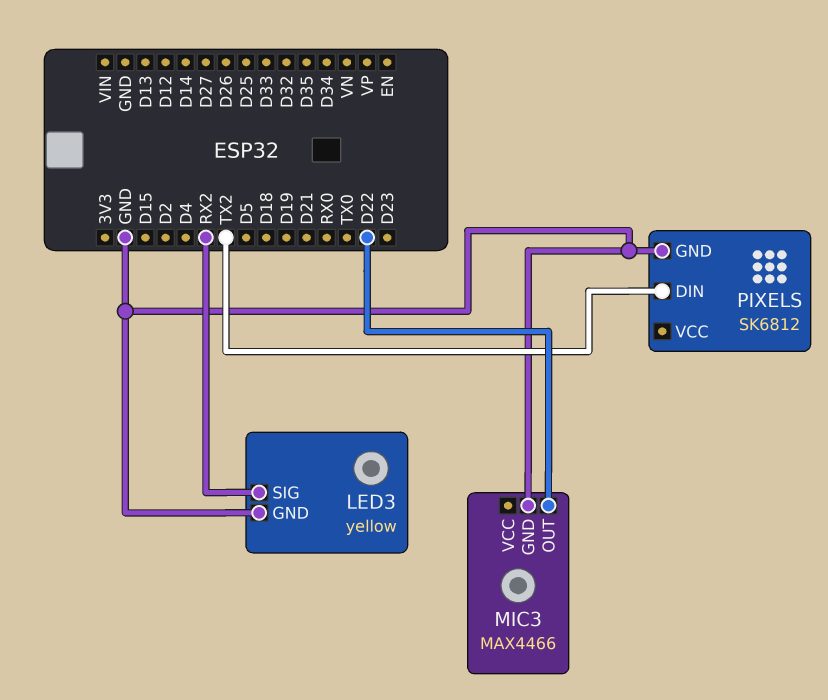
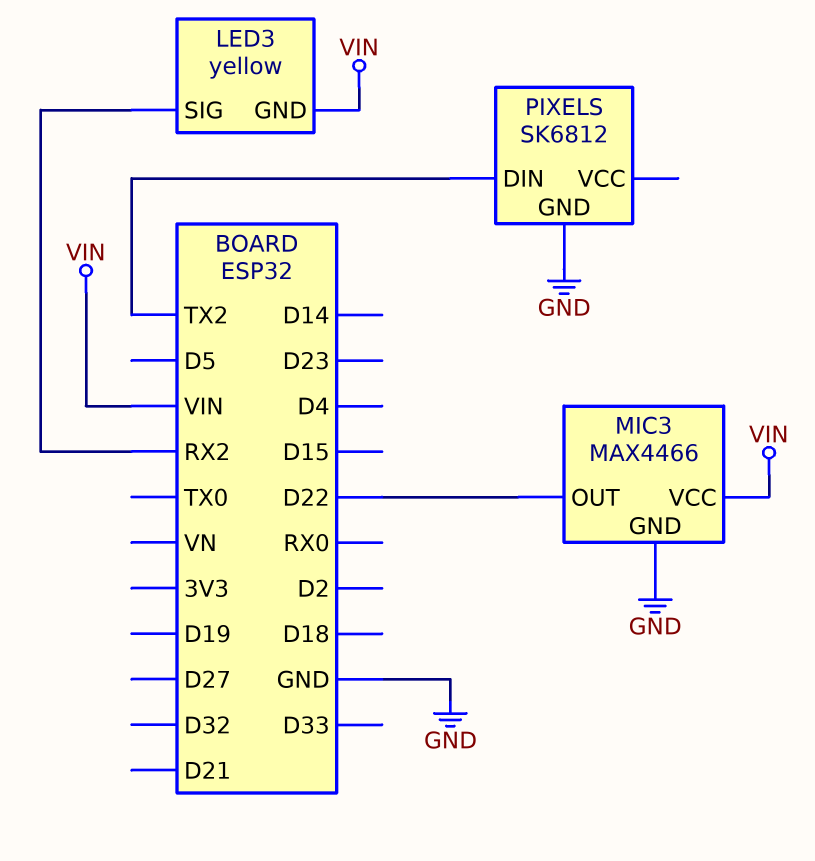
LED3 pin GND: GND -> VIN
MIC3 pin VCC: none -> VIN

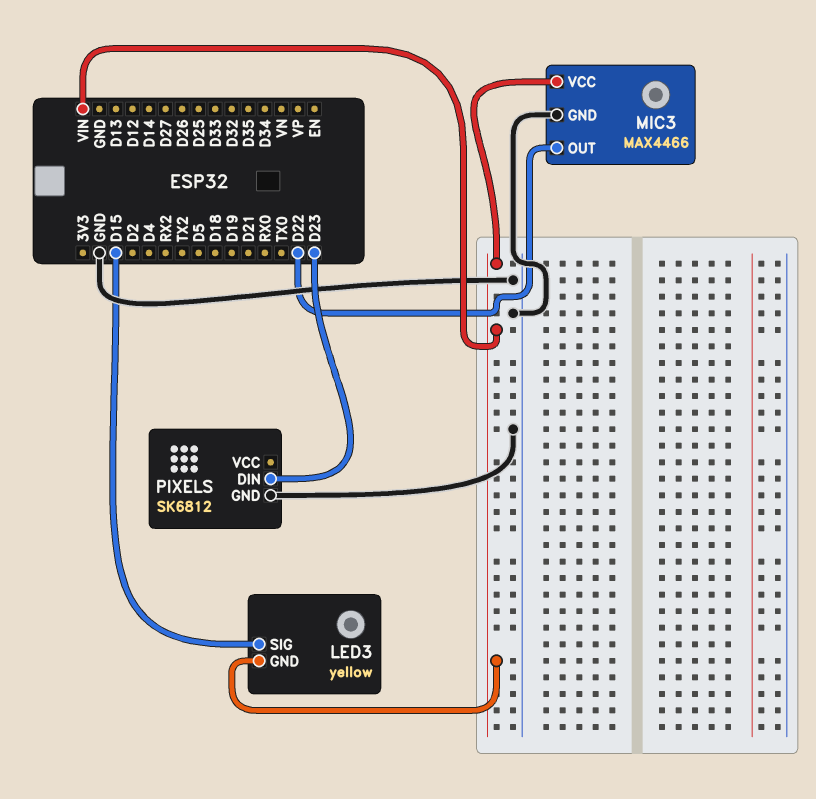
LED3 pin SIG: RX2 -> D15
PIXELS pin DIN: TX2 -> D23

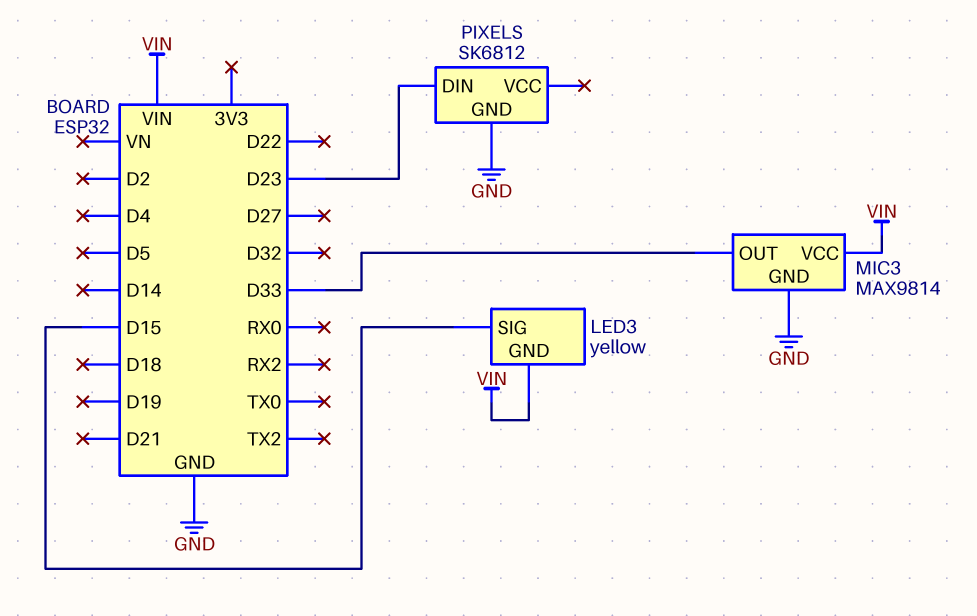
MIC3: MAX4466 -> MAX9814
MIC3 pin OUT: D22 -> D33

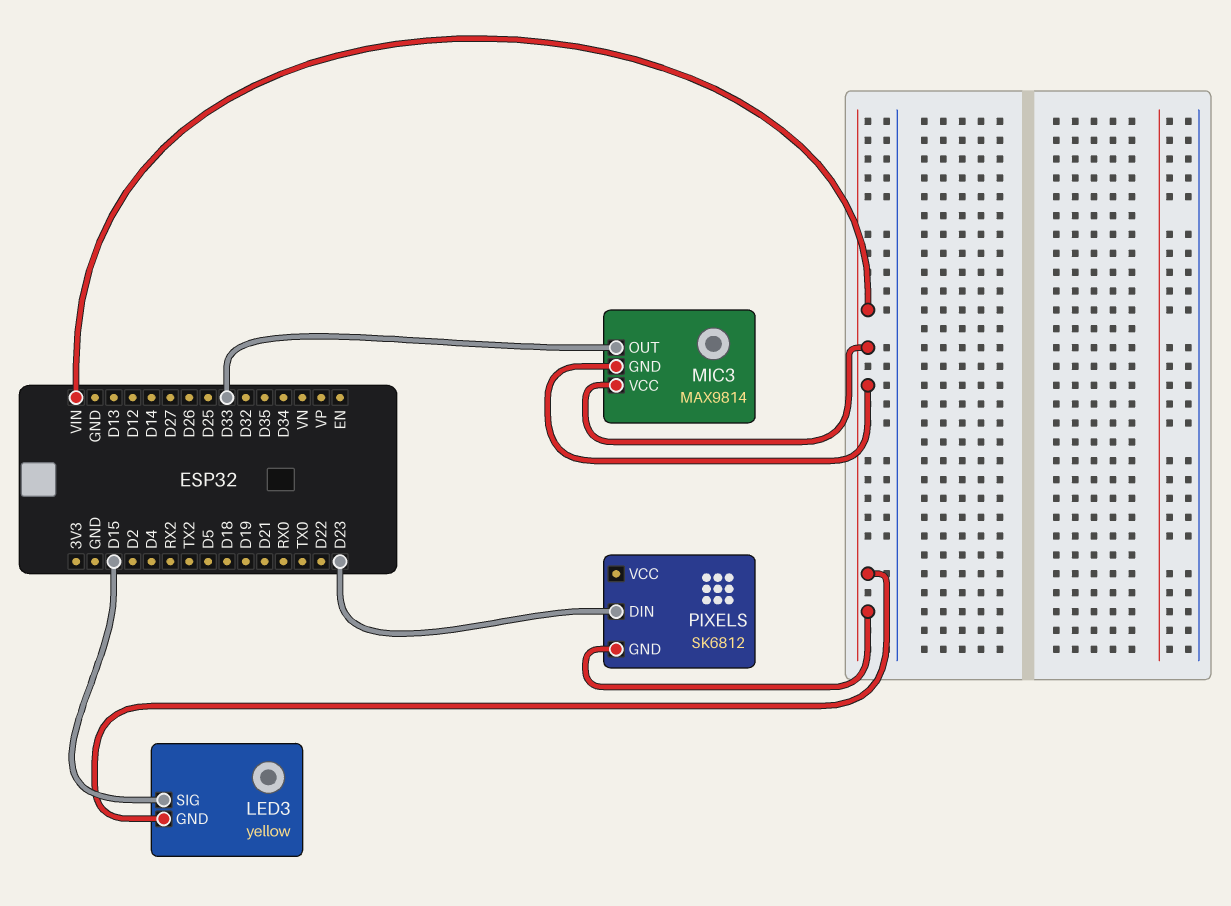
MIC3 pin GND: GND -> VIN
PIXELS pin GND: GND -> VIN

